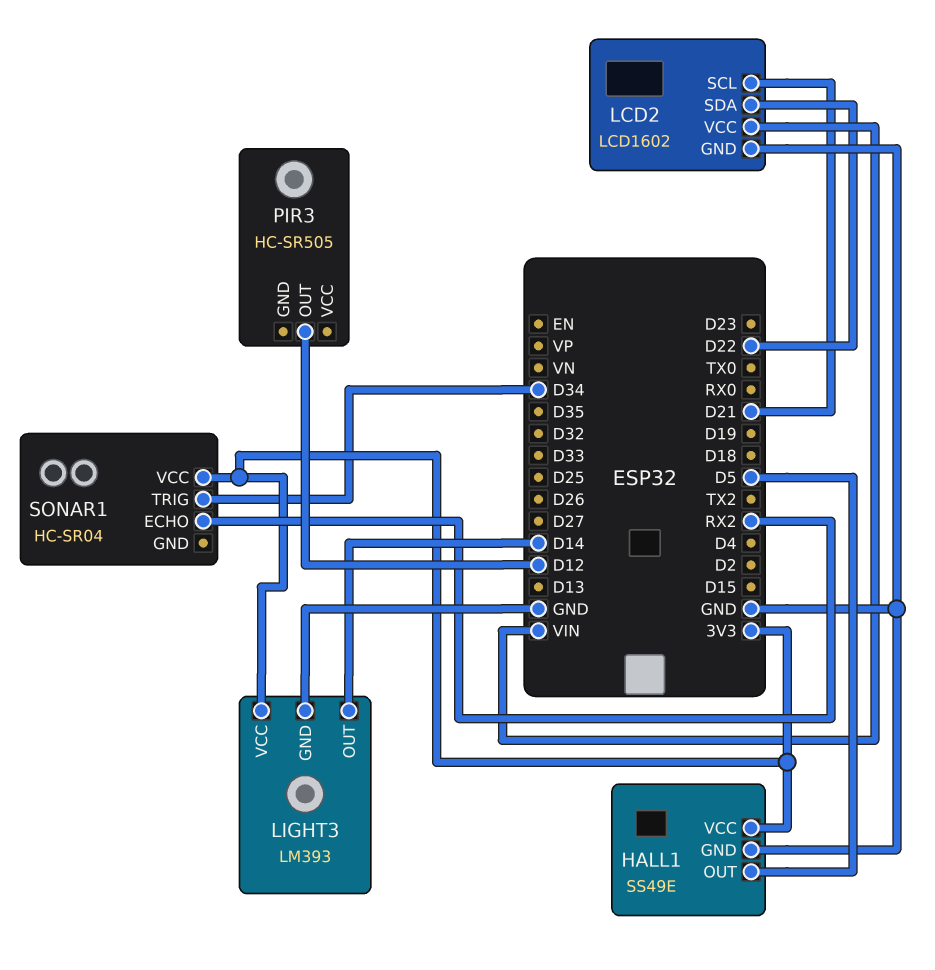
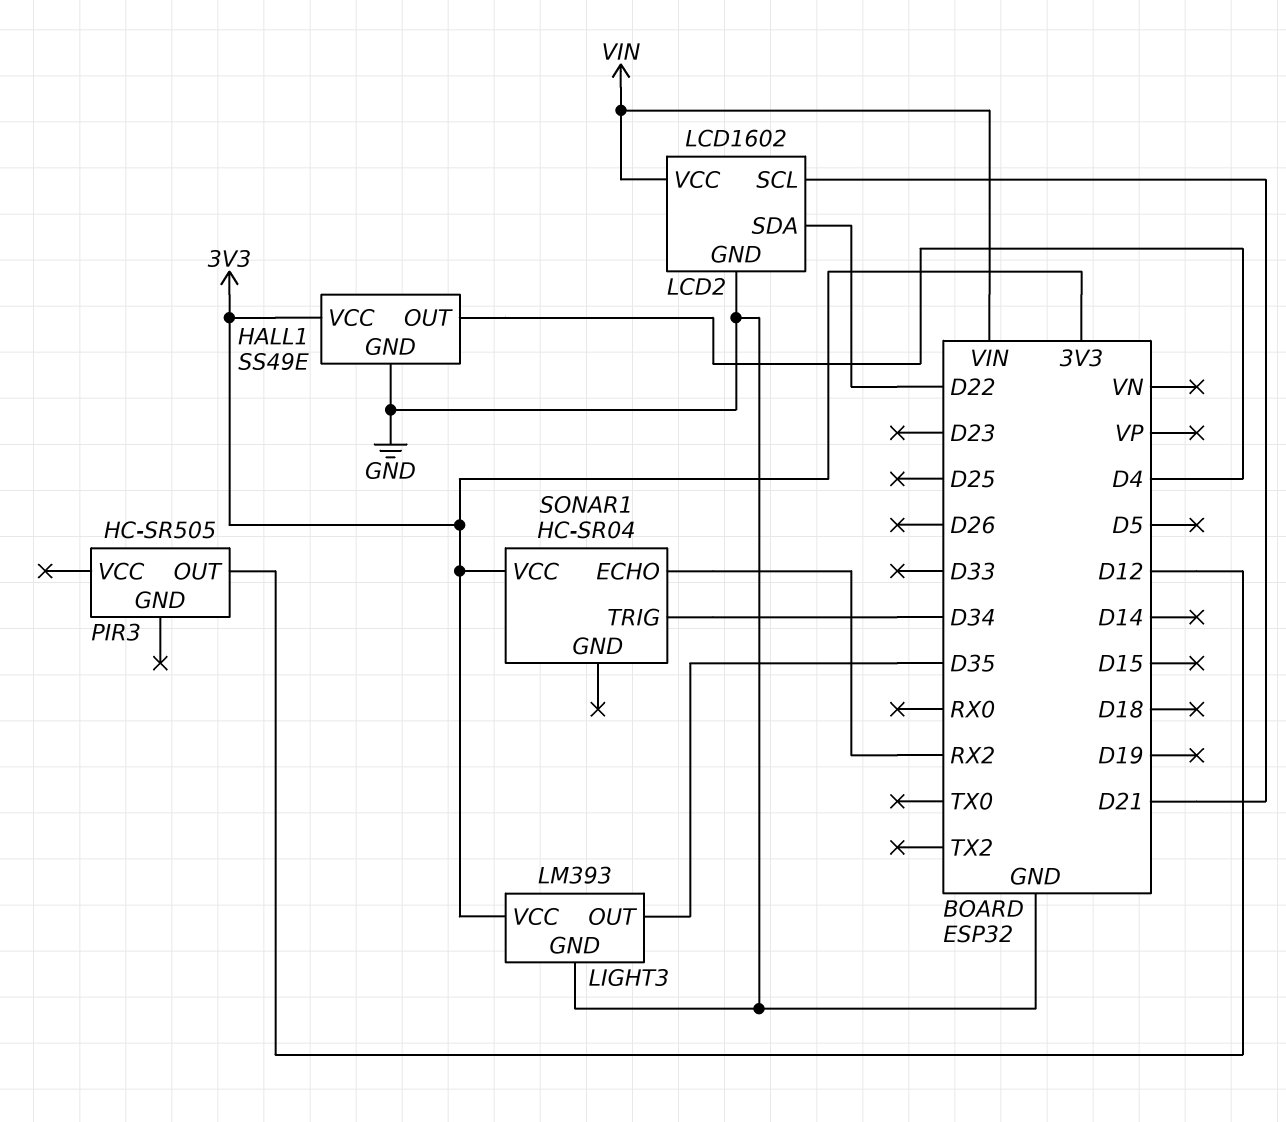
HALL1 pin OUT: D5 -> D4
LIGHT3 pin OUT: D14 -> D35

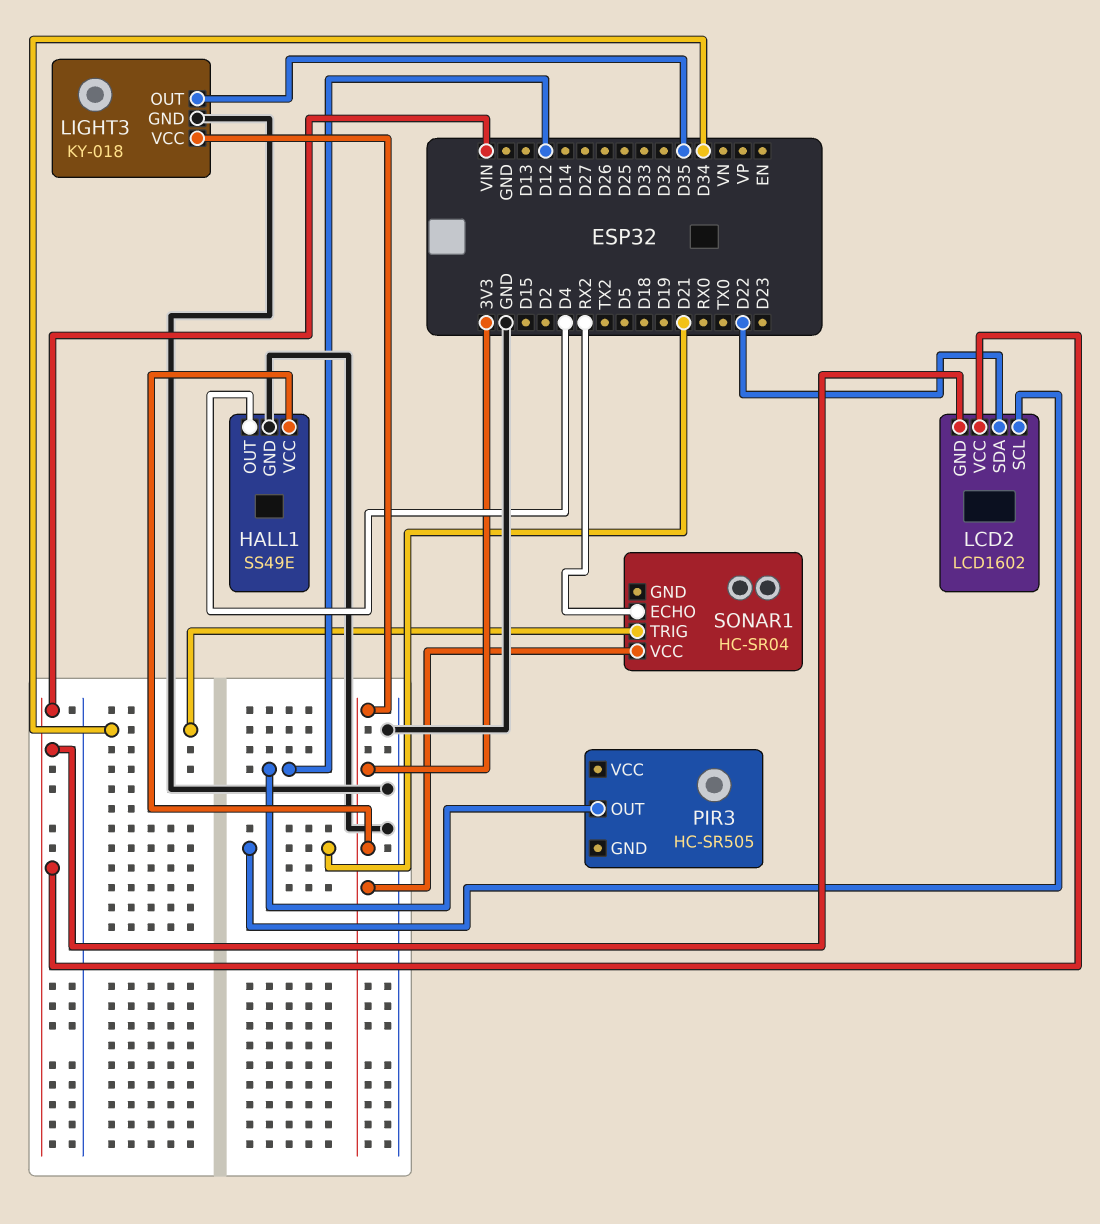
LCD2 pin GND: GND -> VIN
LIGHT3: LM393 -> KY-018

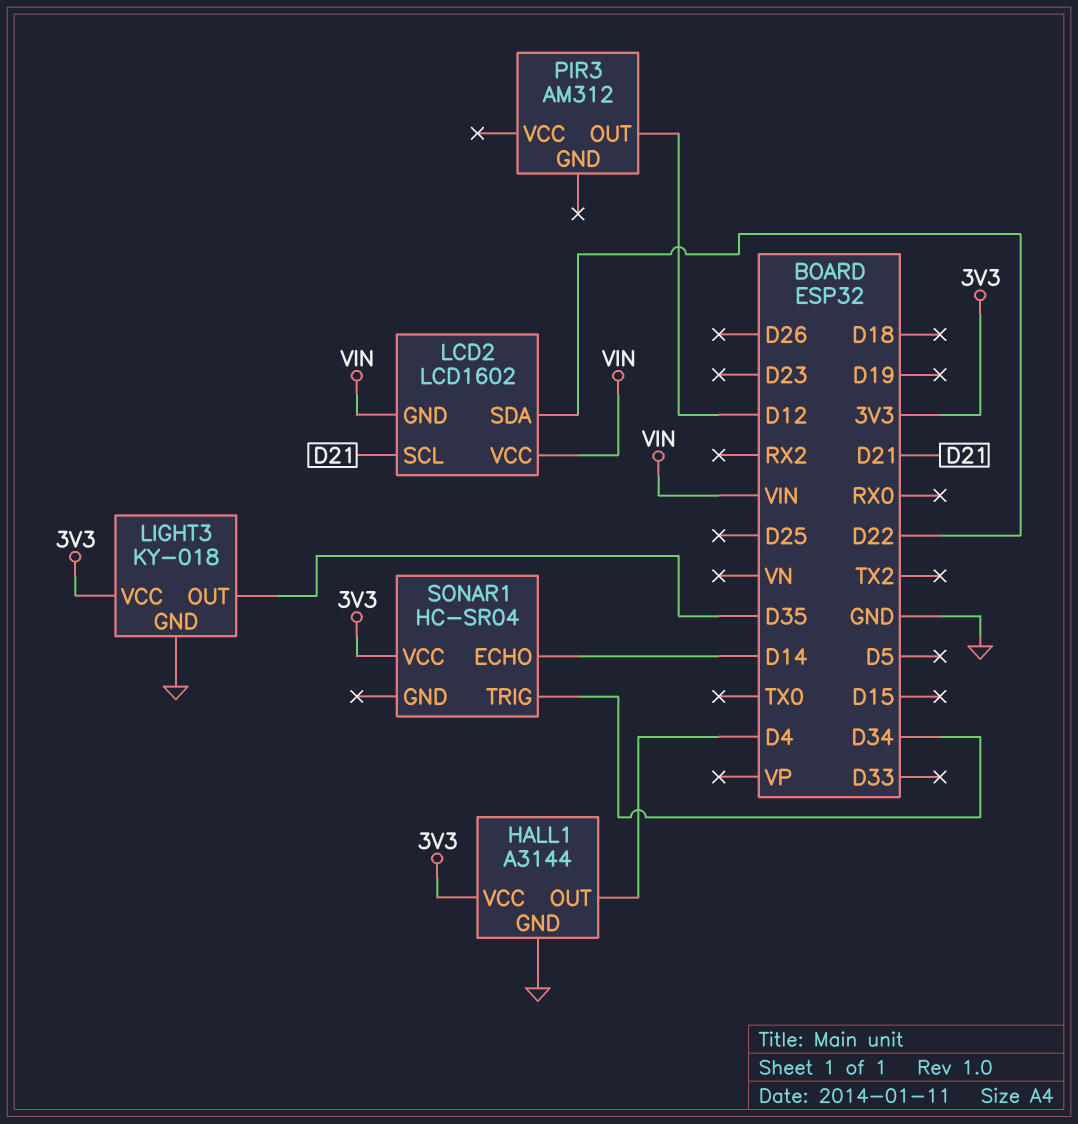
HALL1: SS49E -> A3144
PIR3: HC-SR505 -> AM312
SONAR1 pin ECHO: RX2 -> D14

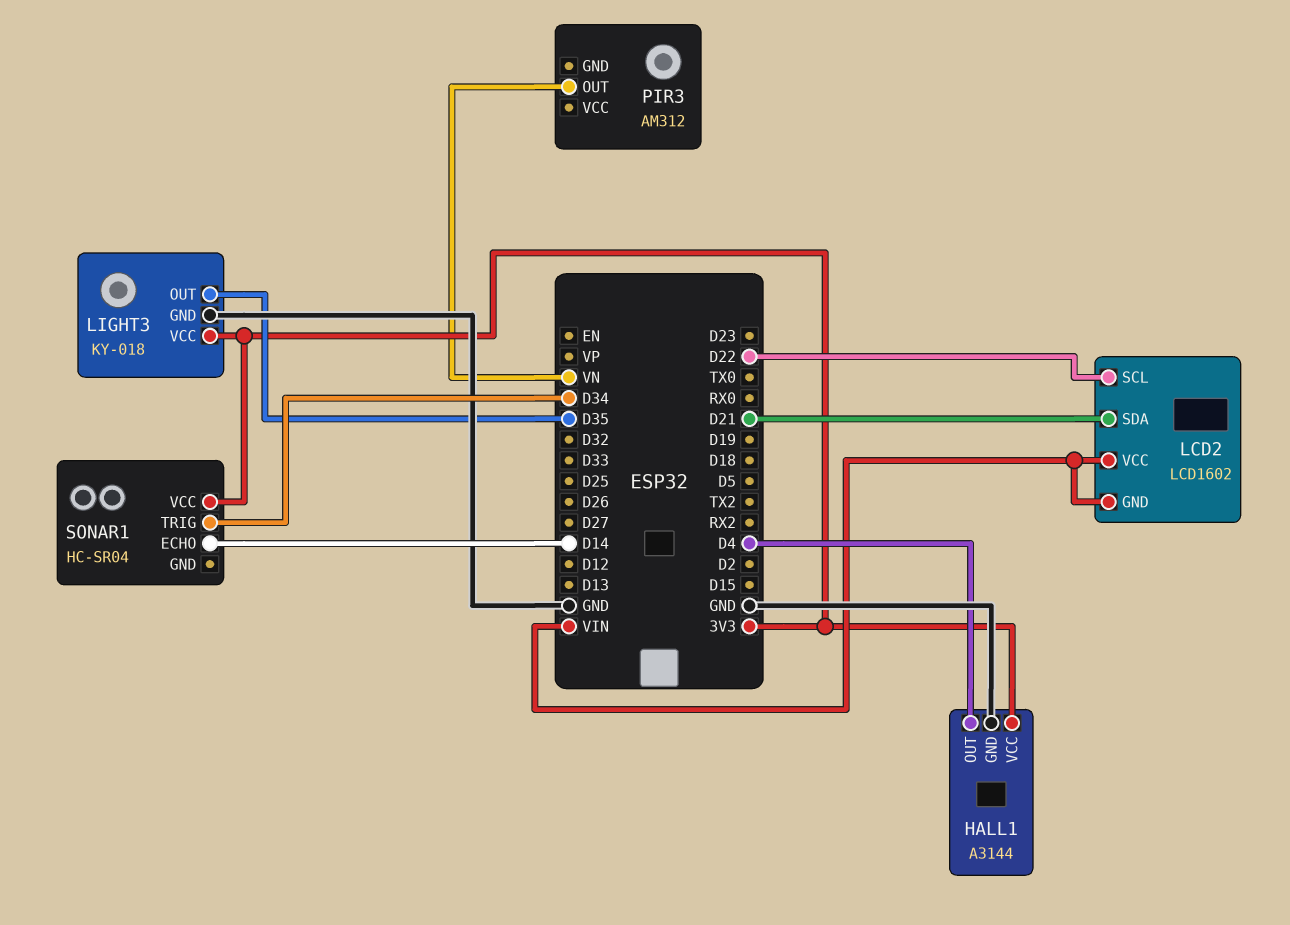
LCD2 pin SCL: D21 -> D22
LCD2 pin SDA: D22 -> D21
PIR3 pin OUT: D12 -> VN

